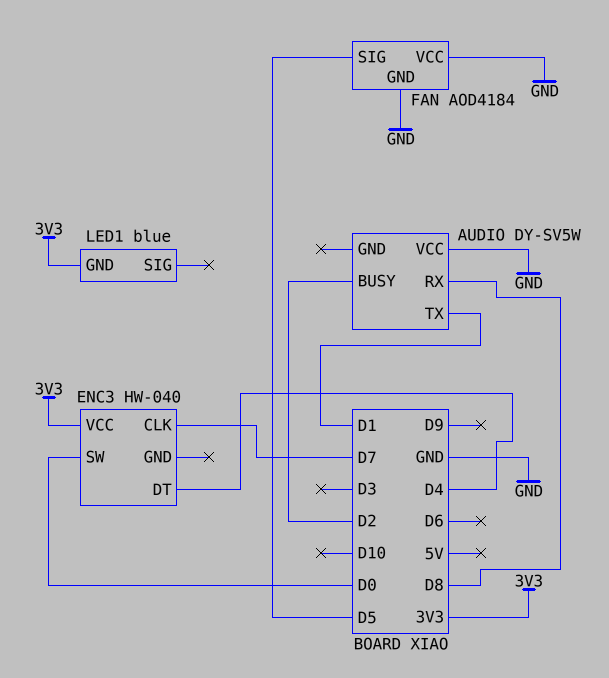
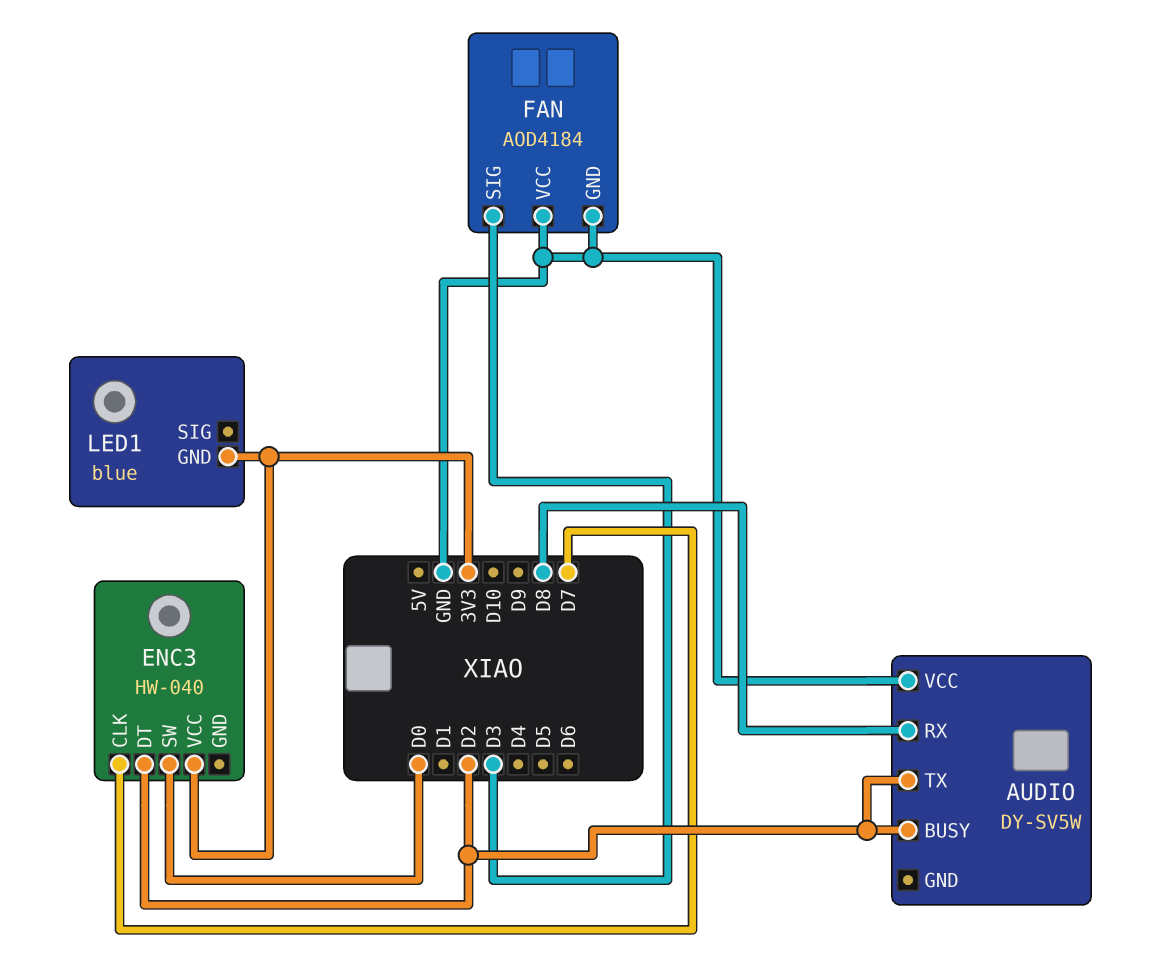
AUDIO pin TX: D1 -> D2
ENC3 pin DT: D4 -> D2
FAN pin SIG: D5 -> D3

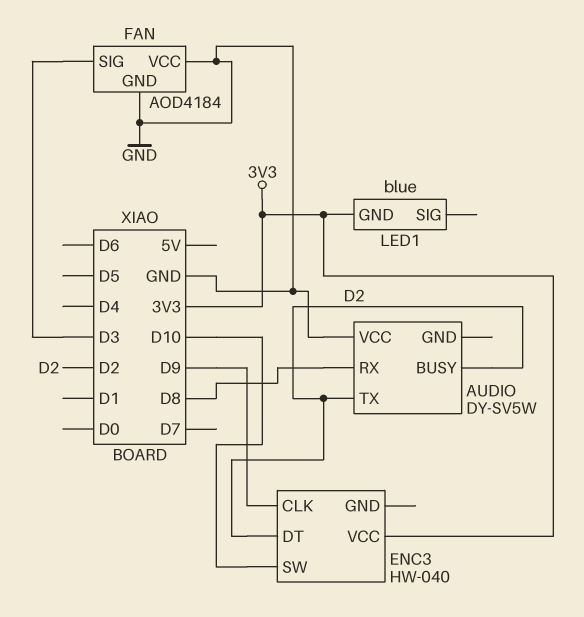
ENC3 pin CLK: D7 -> D9
ENC3 pin SW: D0 -> D10

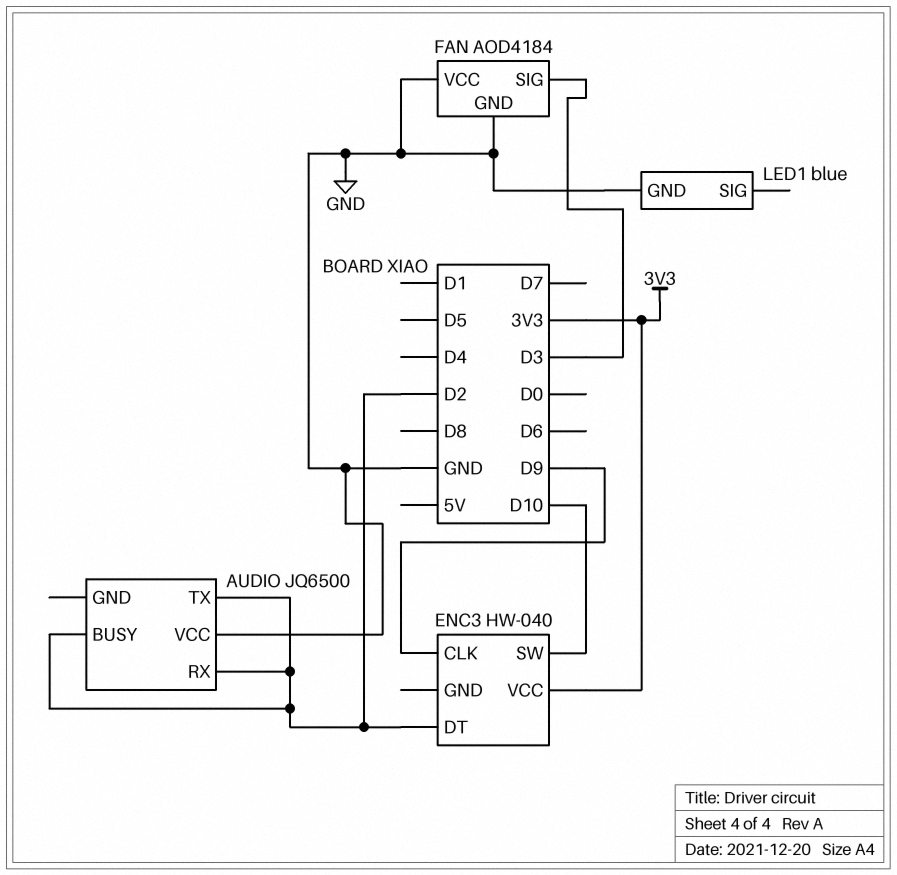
AUDIO: DY-SV5W -> JQ6500
AUDIO pin RX: D8 -> D2
LED1 pin GND: 3V3 -> GND

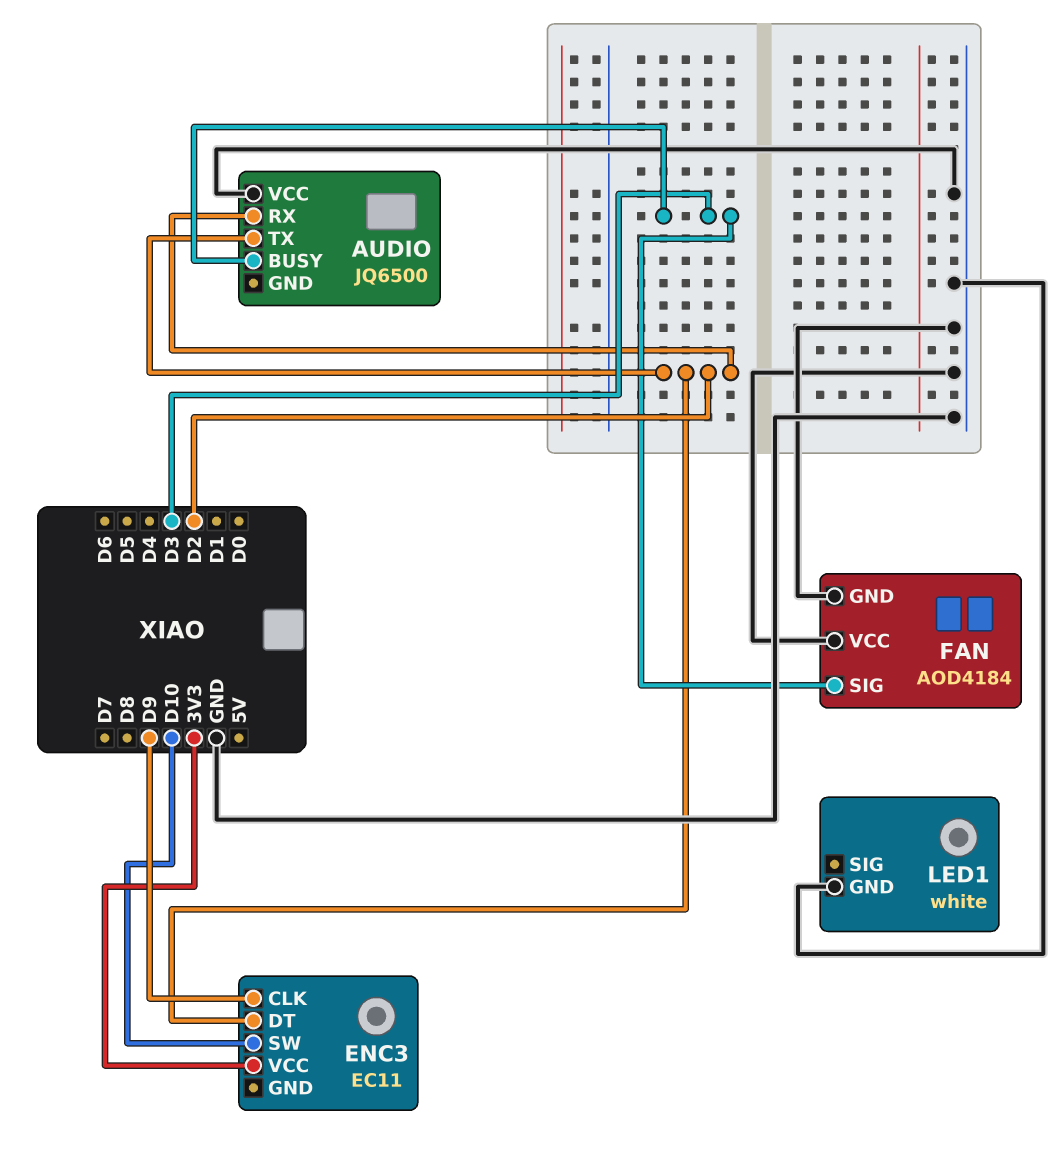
AUDIO pin BUSY: D2 -> D3
ENC3: HW-040 -> EC11
LED1: blue -> white

